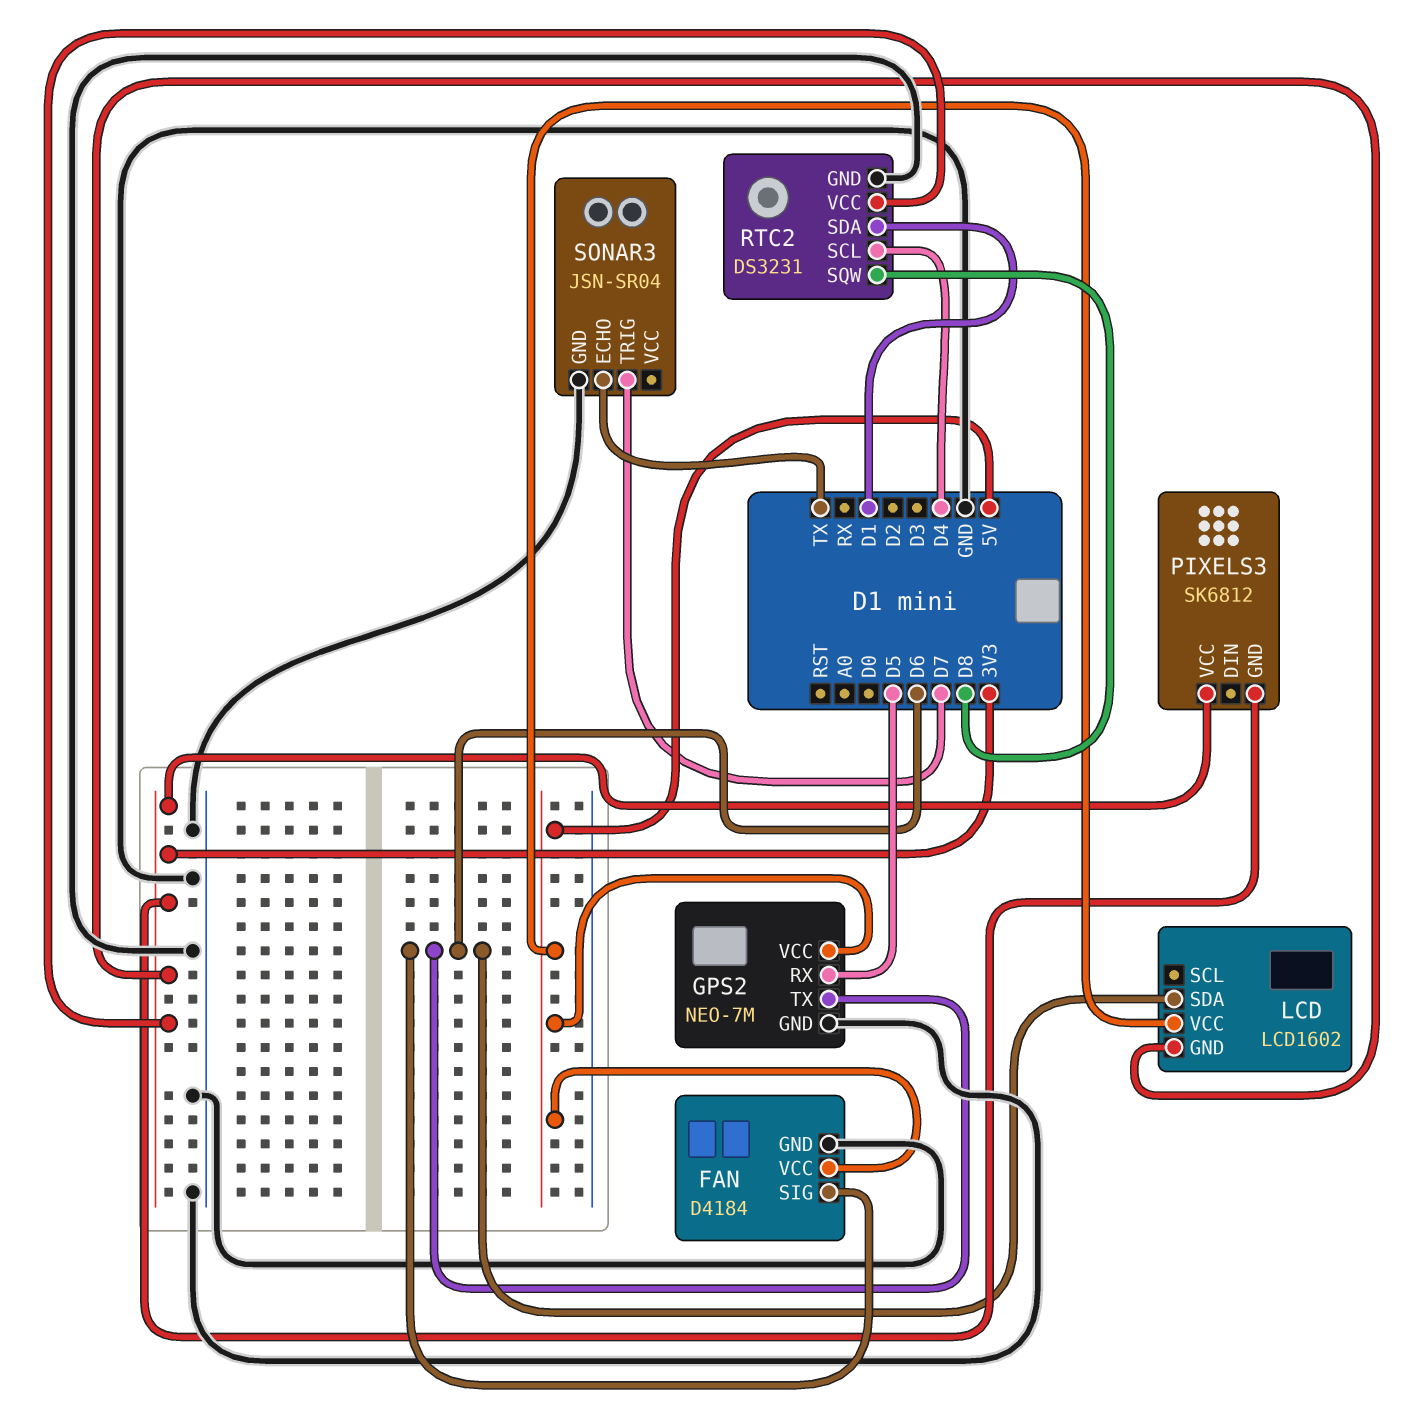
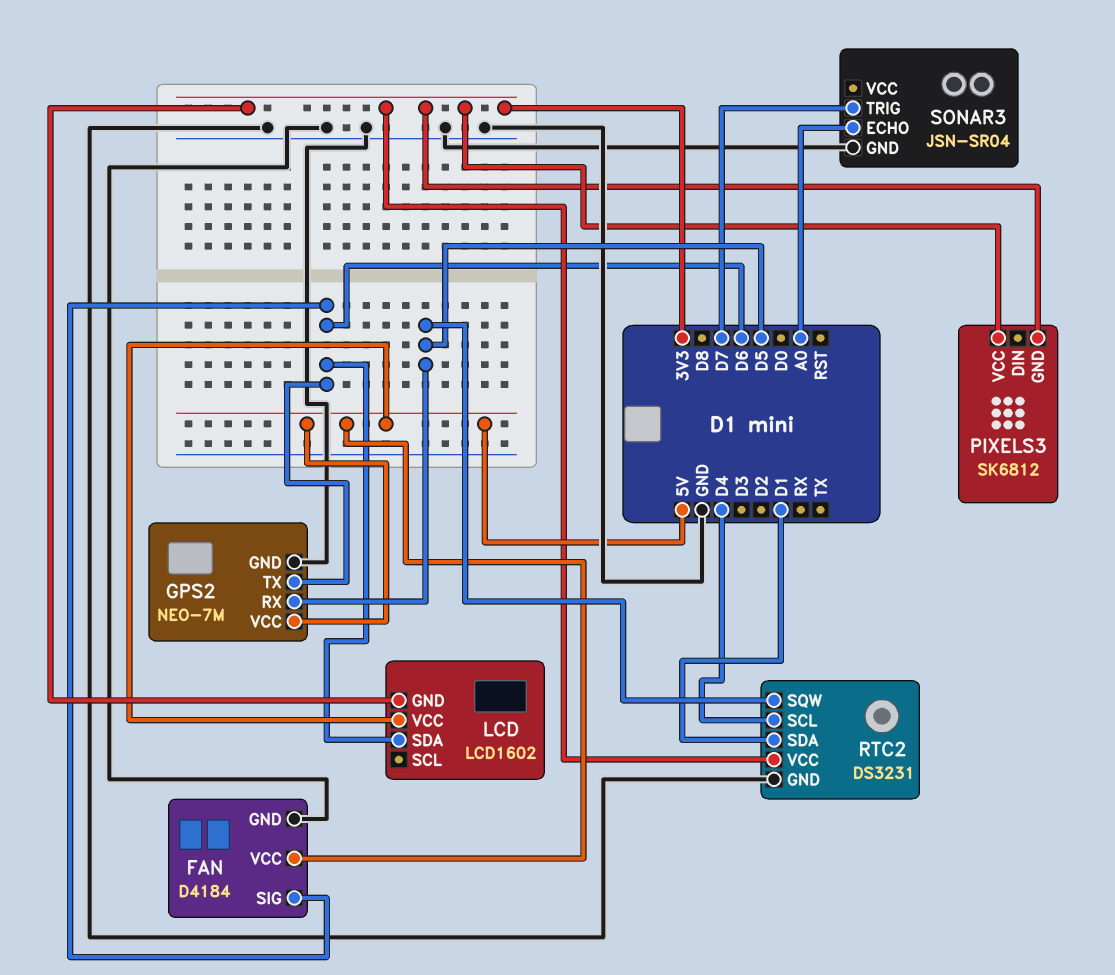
RTC2 pin SQW: D8 -> D5
SONAR3 pin ECHO: TX -> A0

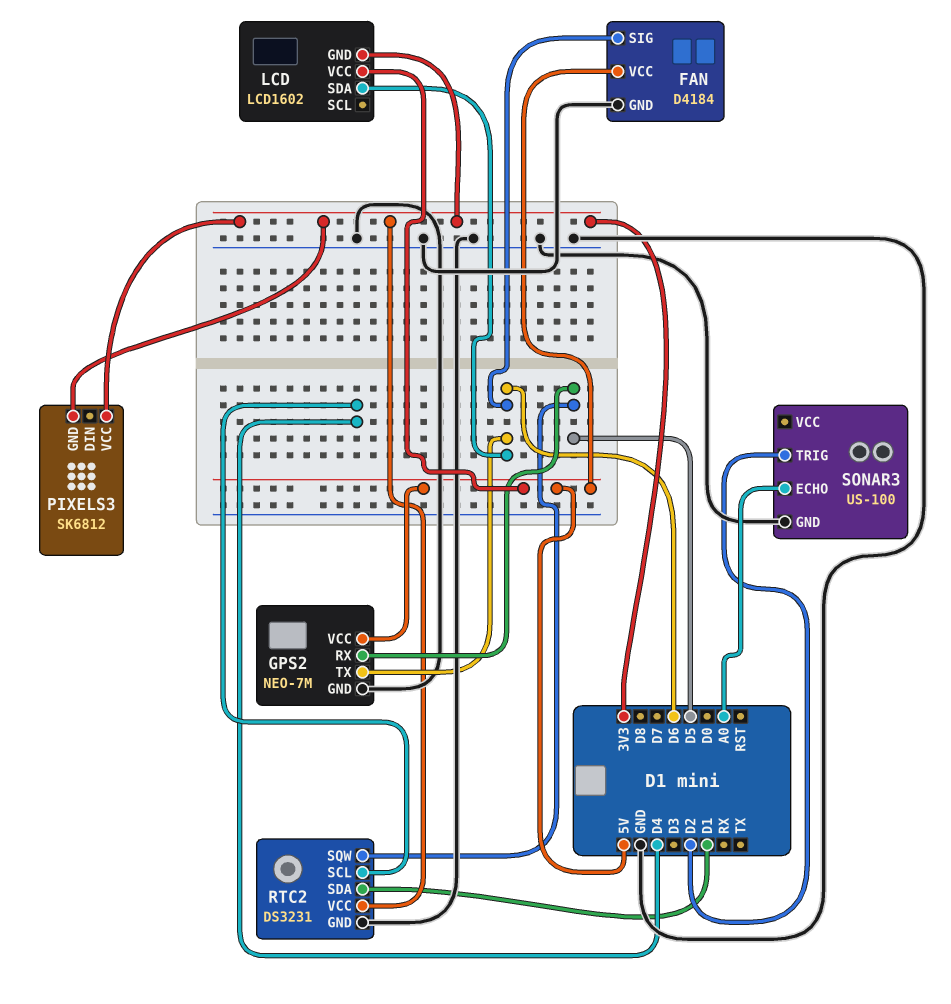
SONAR3: JSN-SR04 -> US-100
SONAR3 pin TRIG: D7 -> D2

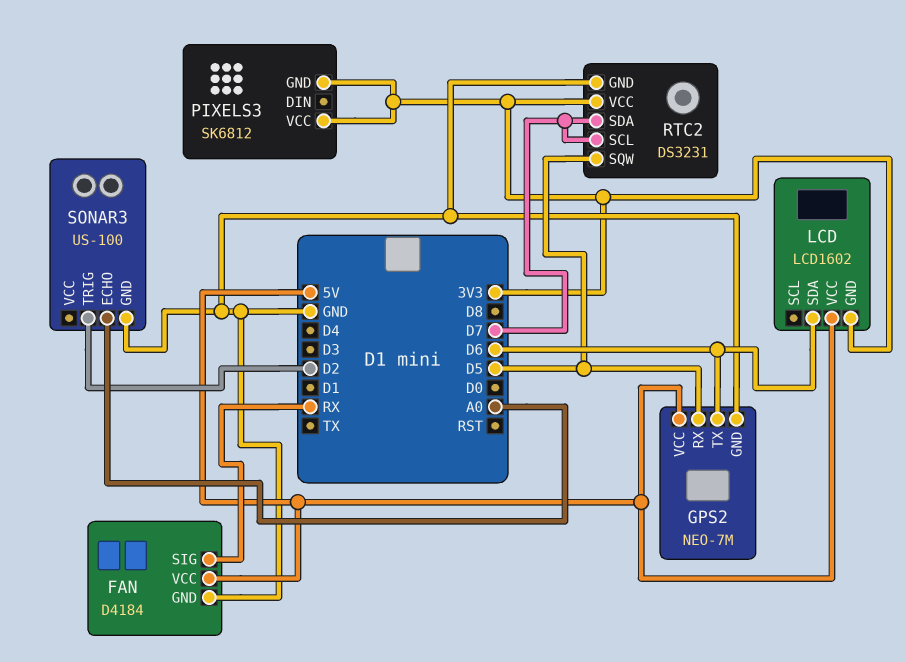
FAN pin SIG: D6 -> RX
RTC2 pin SCL: D4 -> D7
RTC2 pin SDA: D1 -> D7

